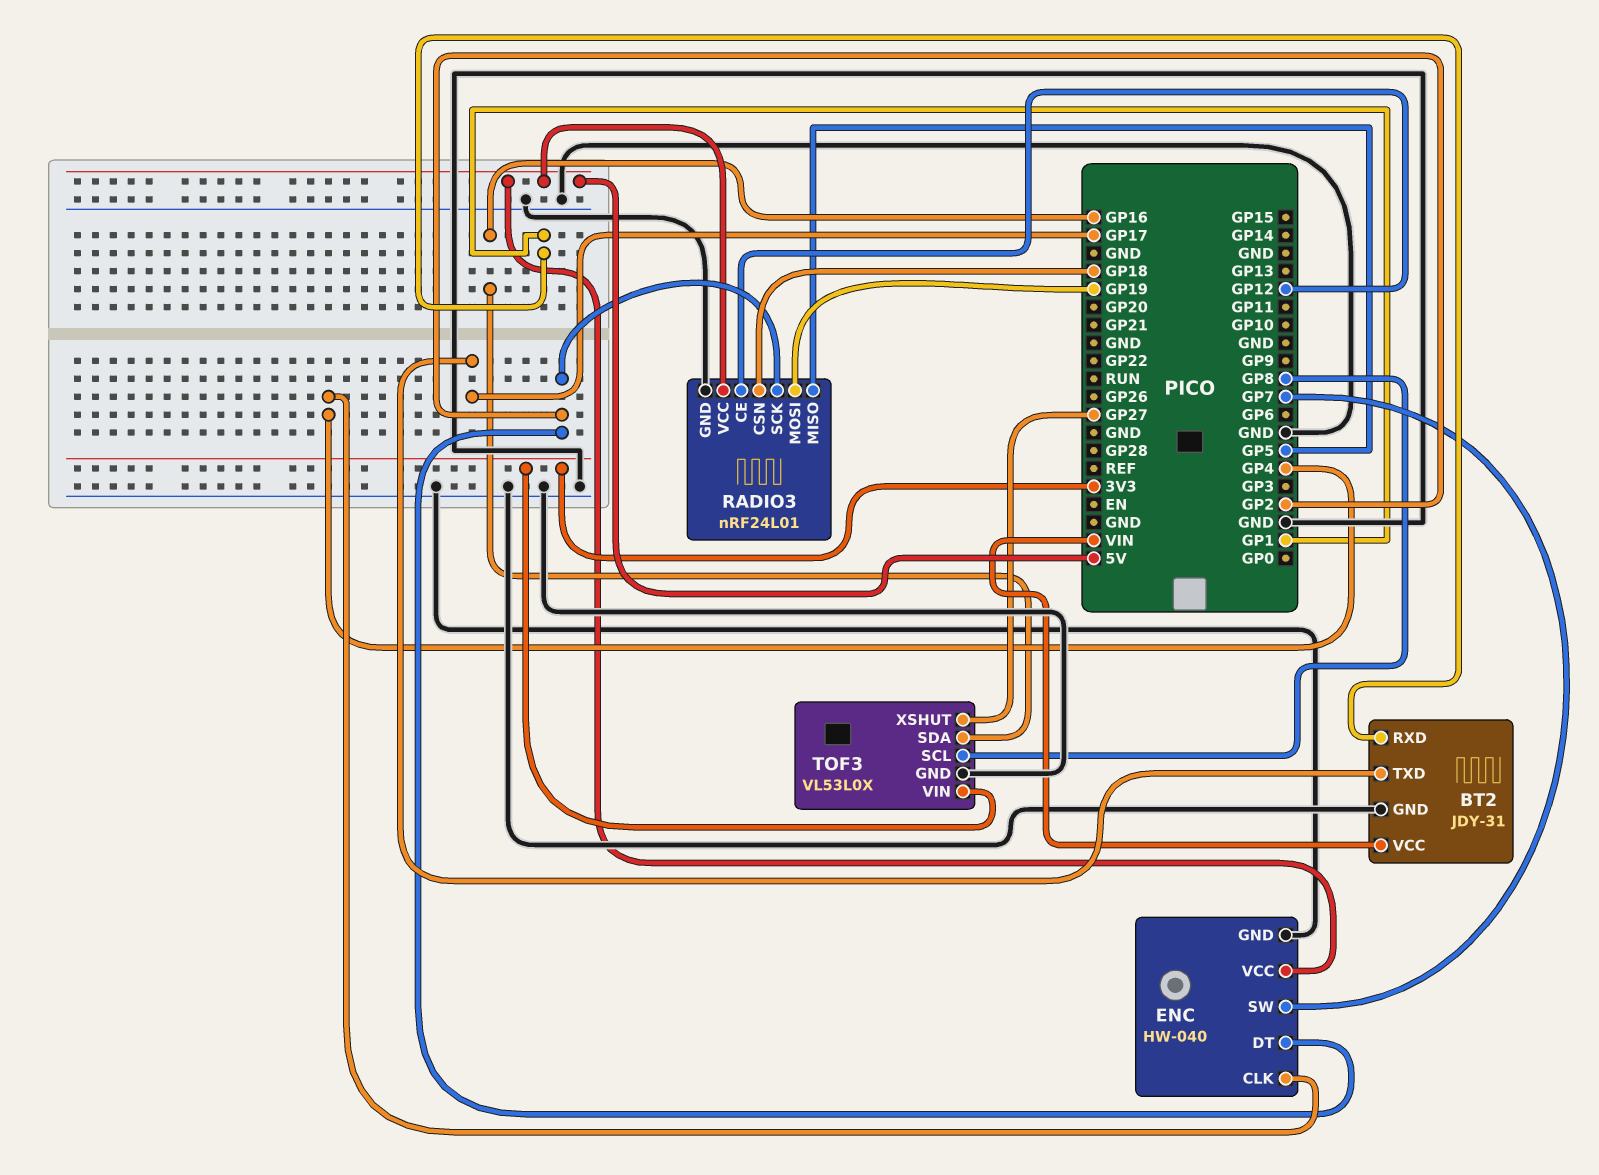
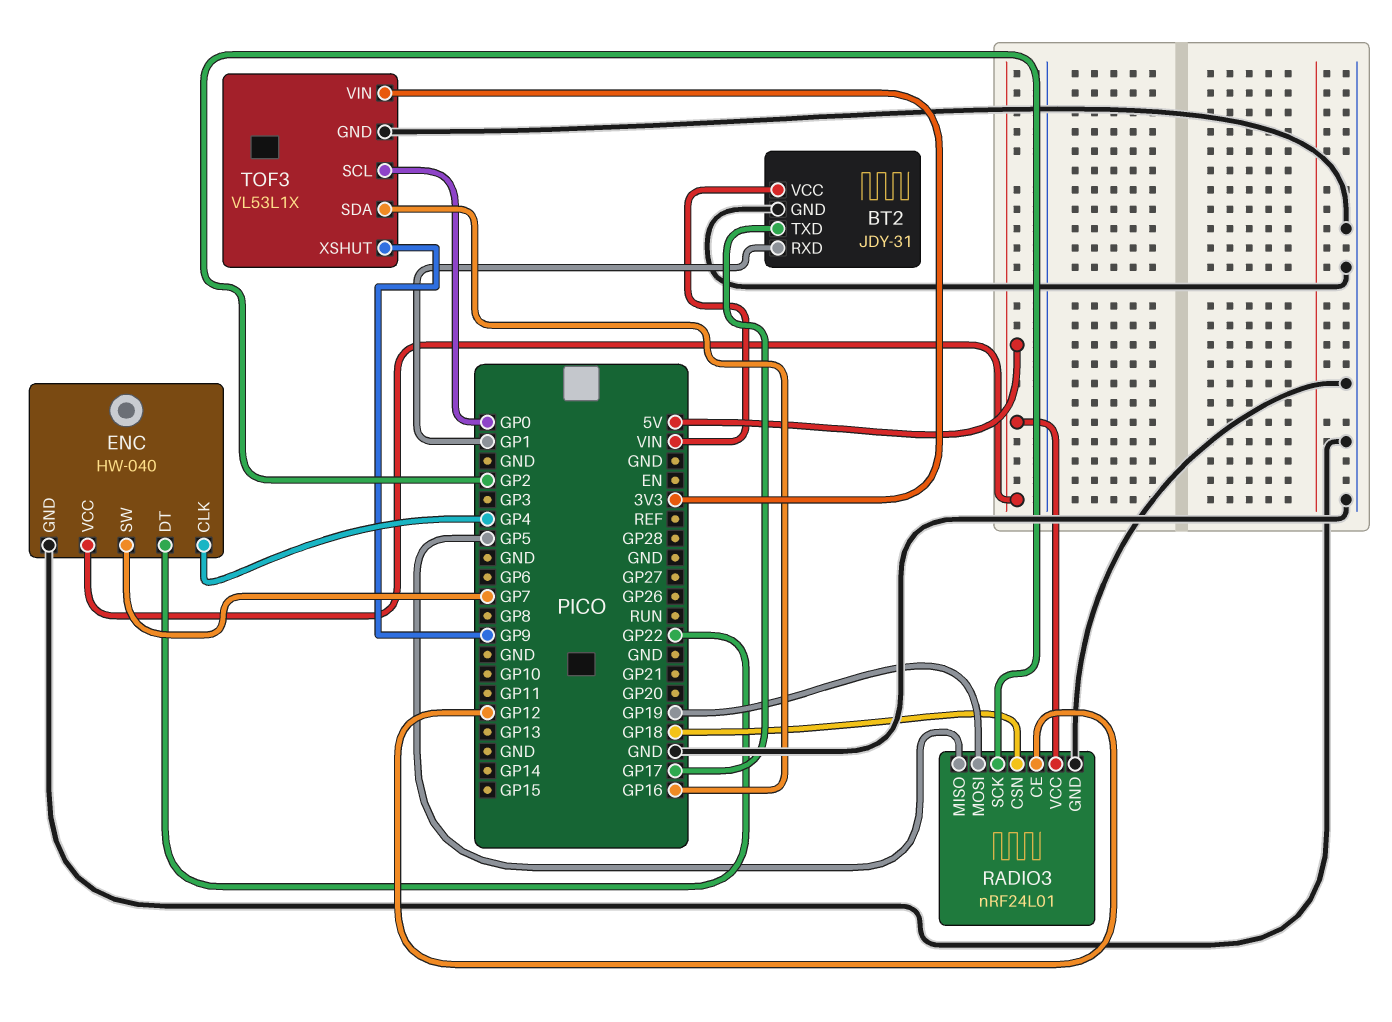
ENC pin DT: GP2 -> GP22
TOF3: VL53L0X -> VL53L1X
TOF3 pin SCL: GP8 -> GP0
TOF3 pin XSHUT: GP27 -> GP9

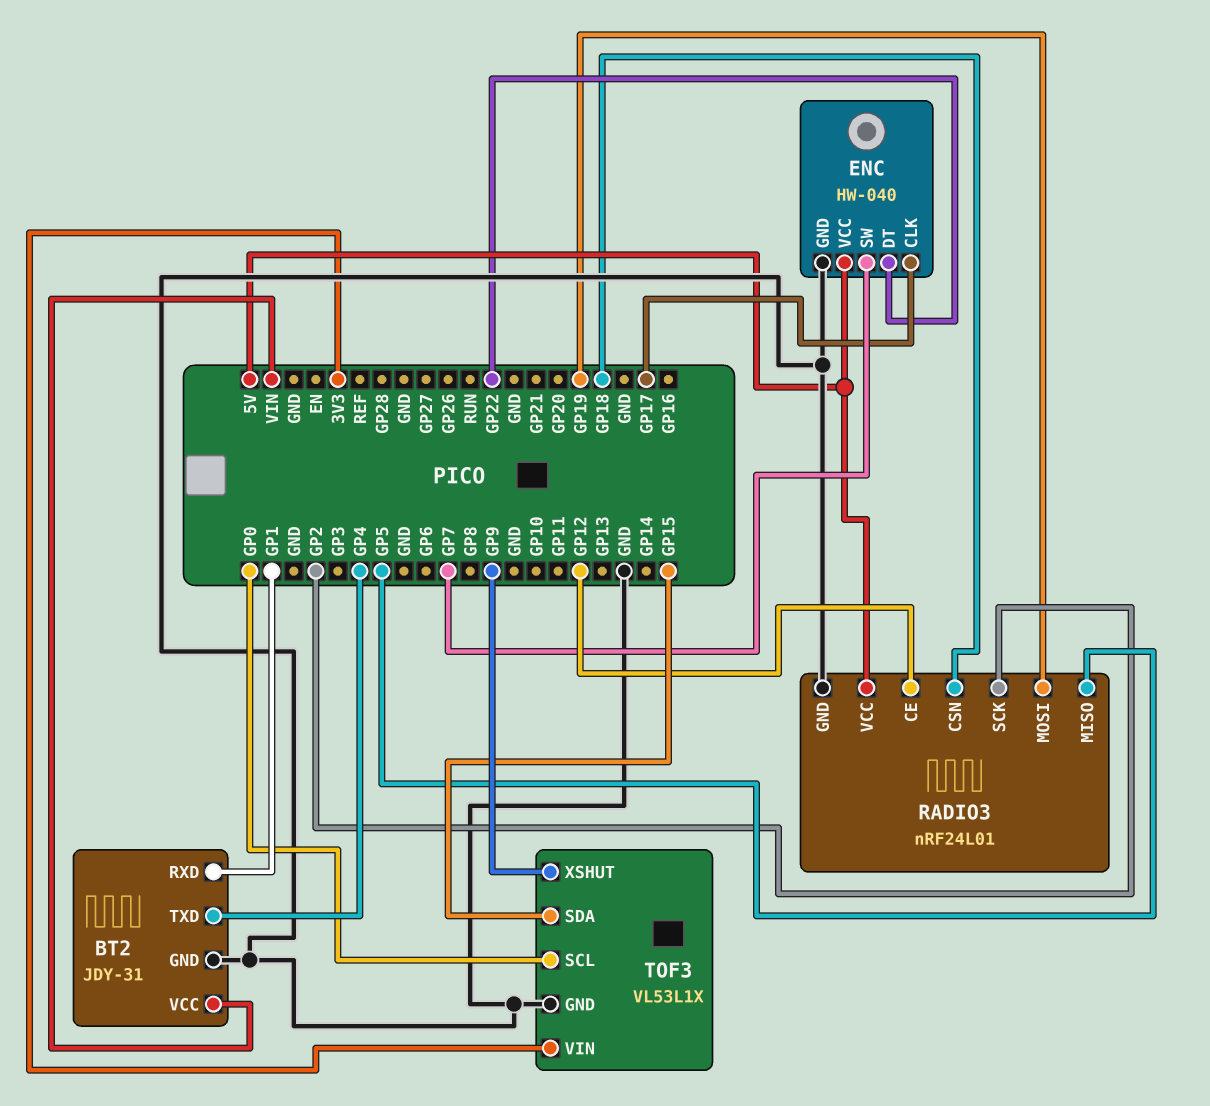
BT2 pin TXD: GP17 -> GP4
ENC pin CLK: GP4 -> GP17
TOF3 pin SDA: GP16 -> GP15

